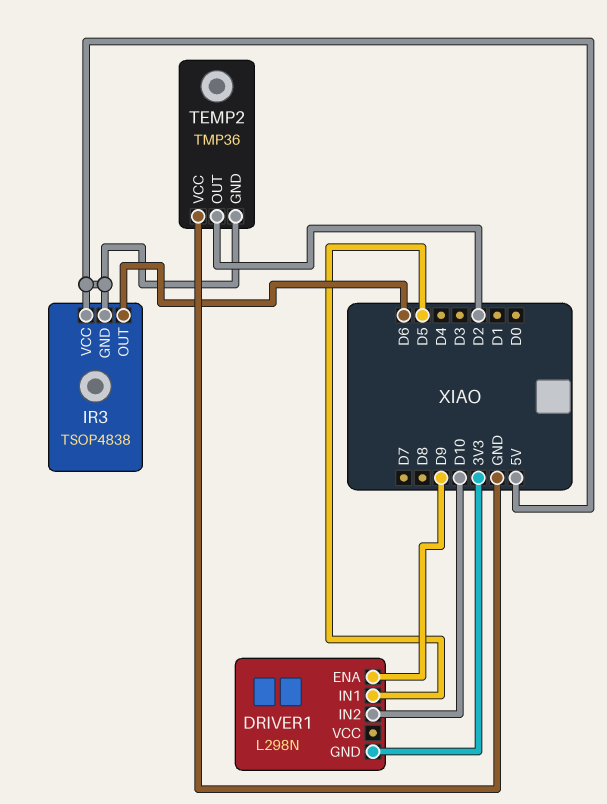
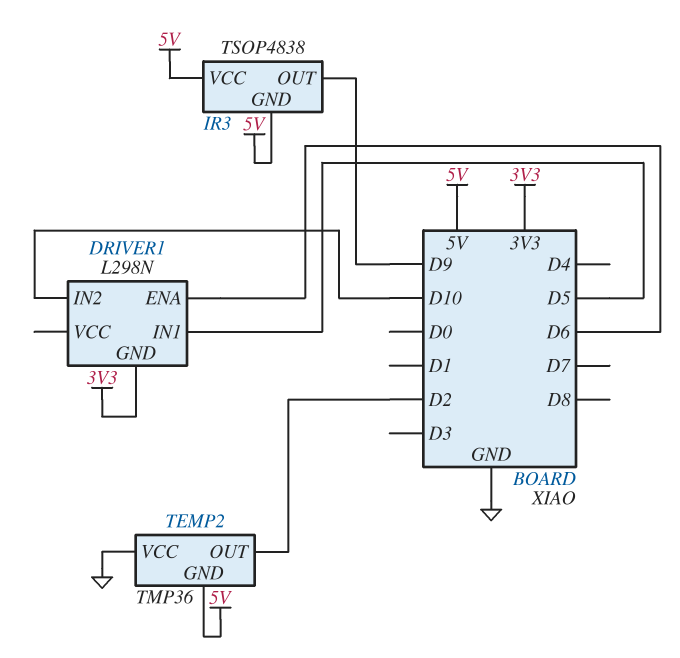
DRIVER1 pin ENA: D9 -> D6
IR3 pin OUT: D6 -> D9

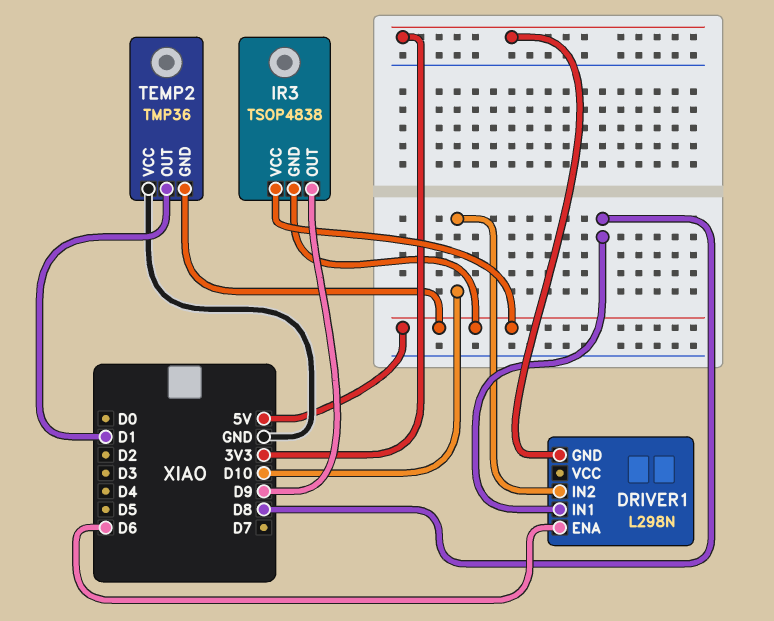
DRIVER1 pin IN1: D5 -> D8
TEMP2 pin OUT: D2 -> D1

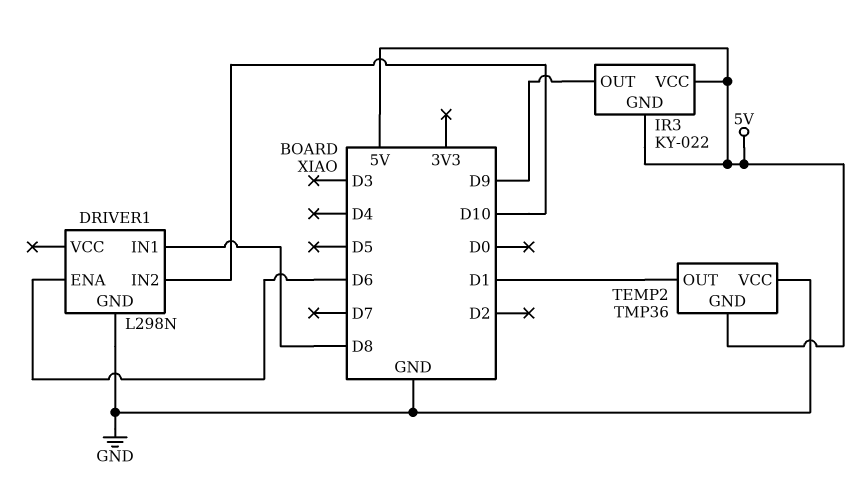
DRIVER1 pin GND: 3V3 -> GND
IR3: TSOP4838 -> KY-022

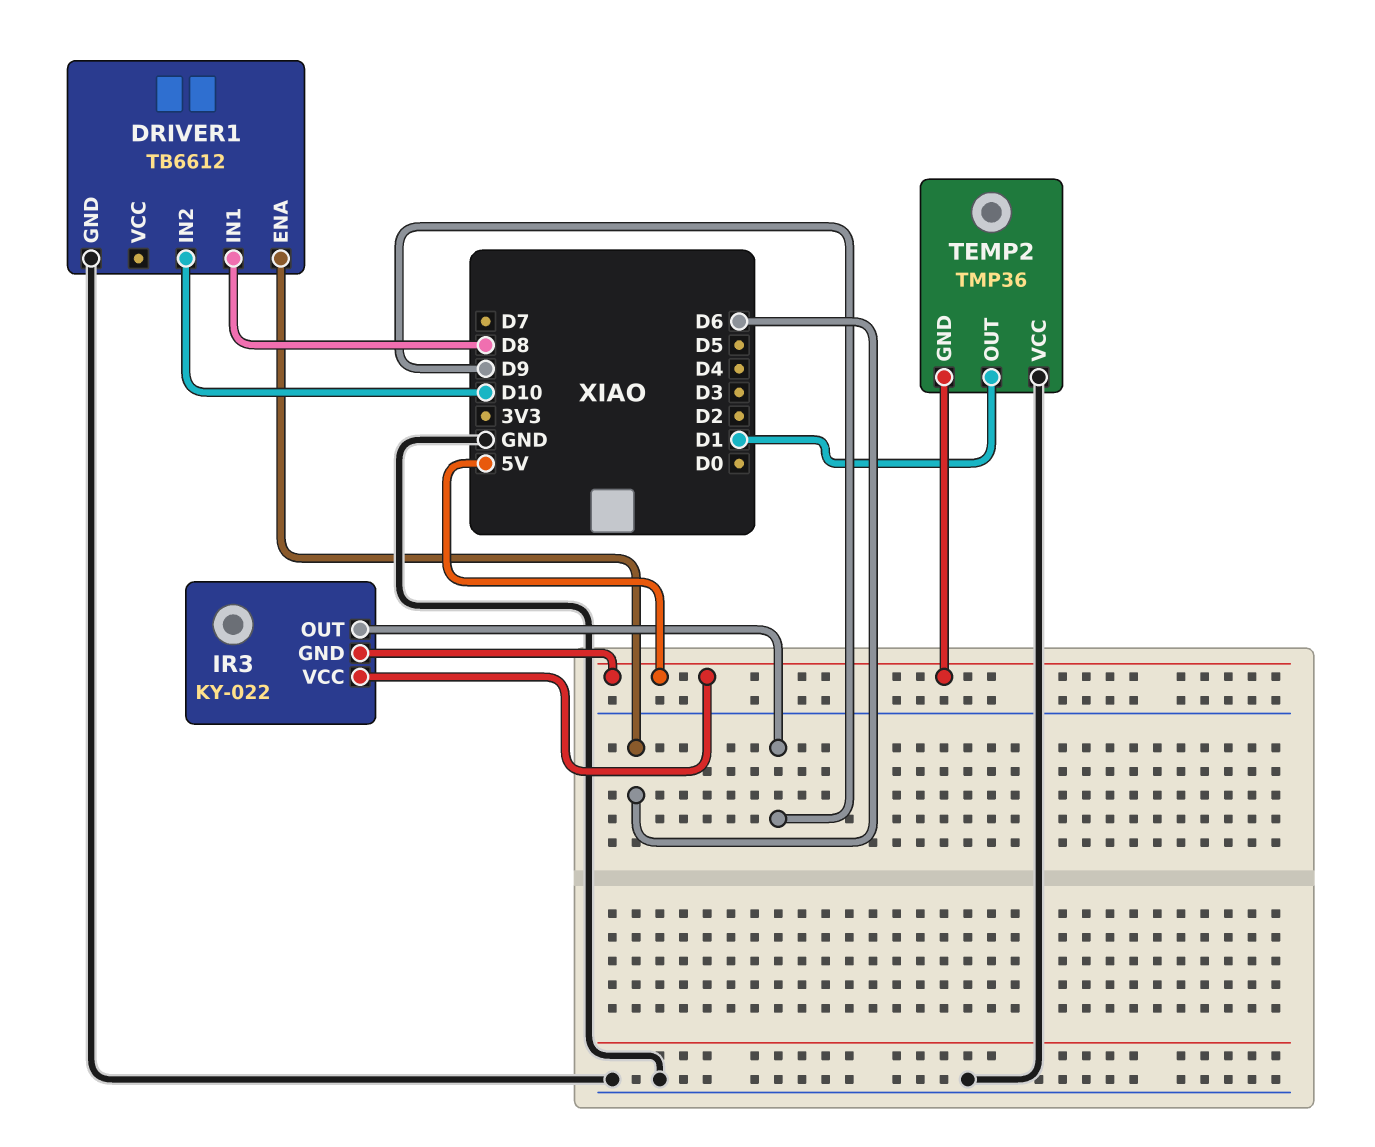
DRIVER1: L298N -> TB6612

